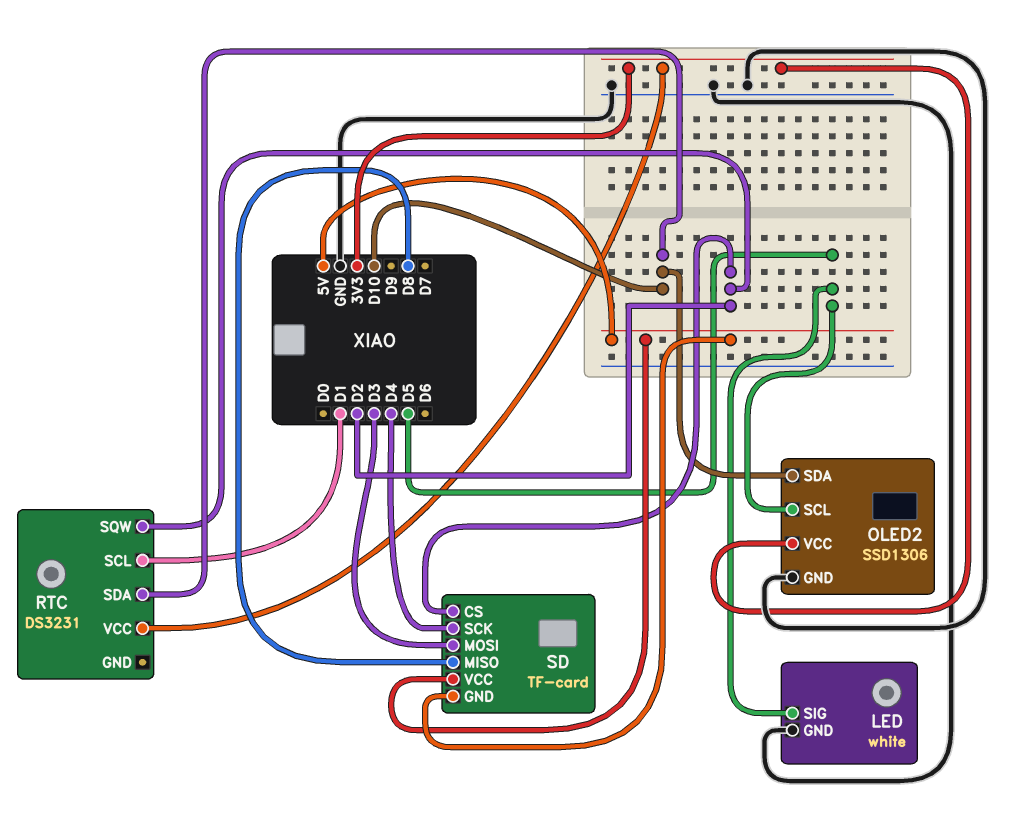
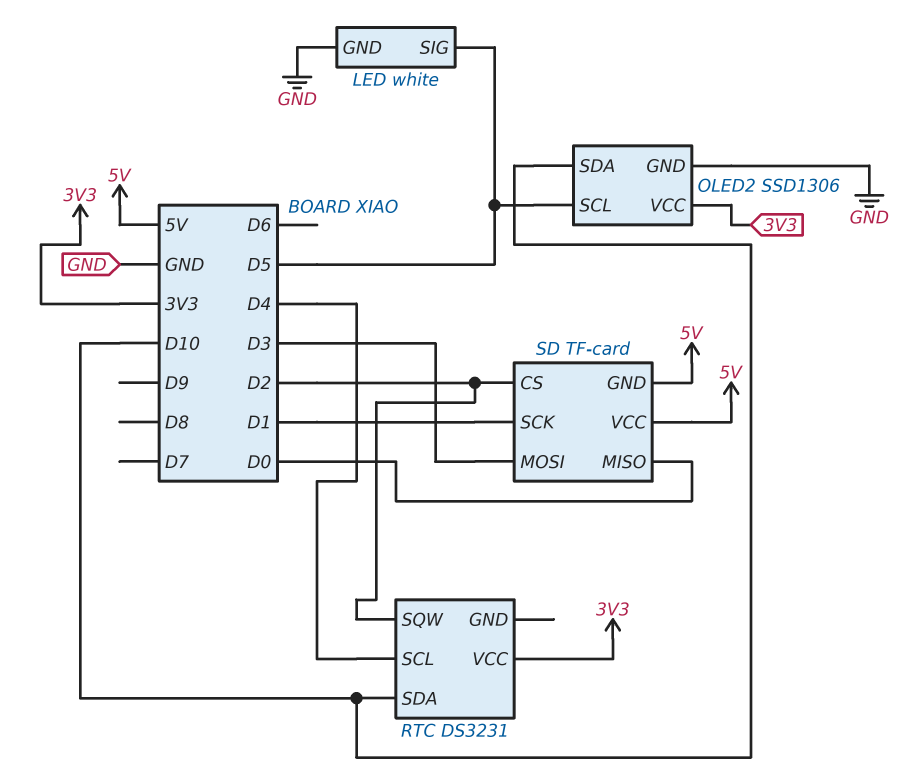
RTC pin SCL: D1 -> D4
SD pin MISO: D8 -> D0
SD pin SCK: D4 -> D1

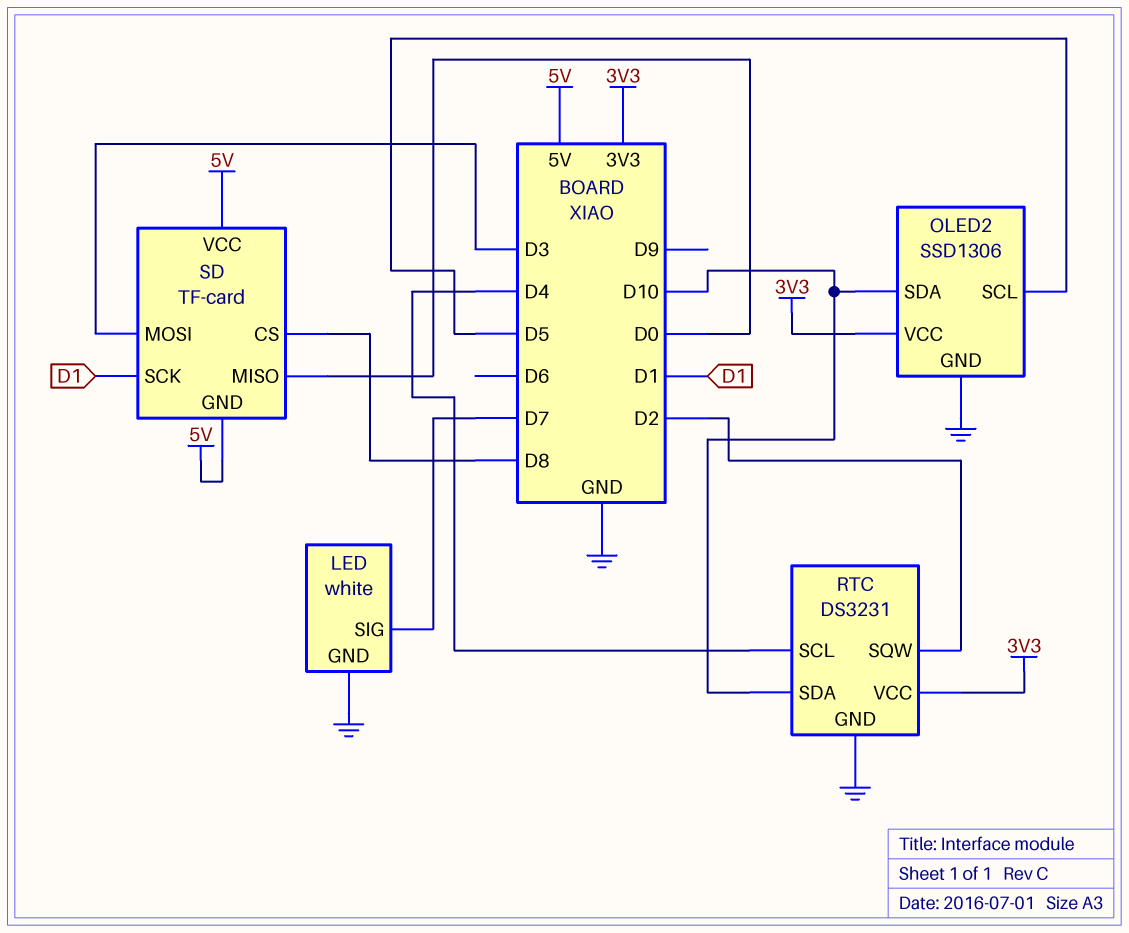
LED pin SIG: D5 -> D7
RTC pin GND: none -> GND
SD pin CS: D2 -> D8

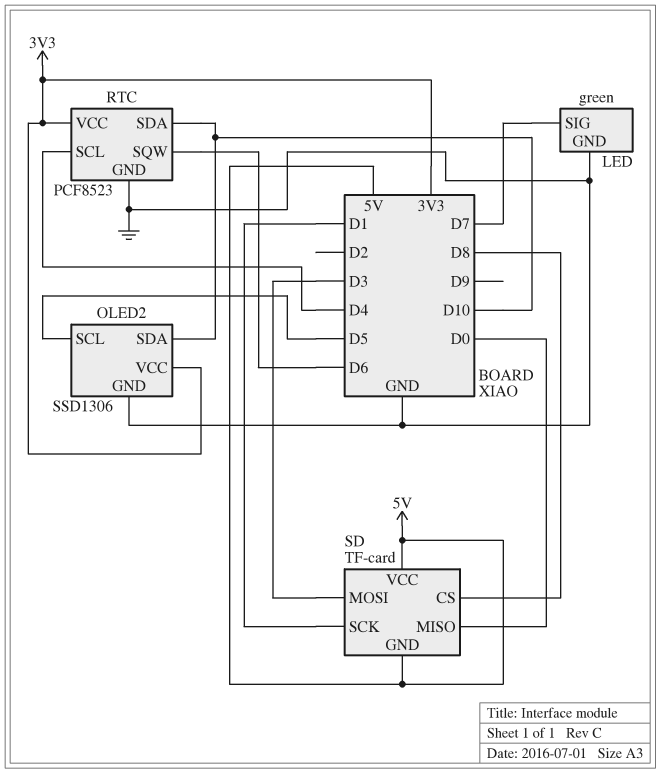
LED: white -> green
RTC: DS3231 -> PCF8523
RTC pin SQW: D2 -> D6

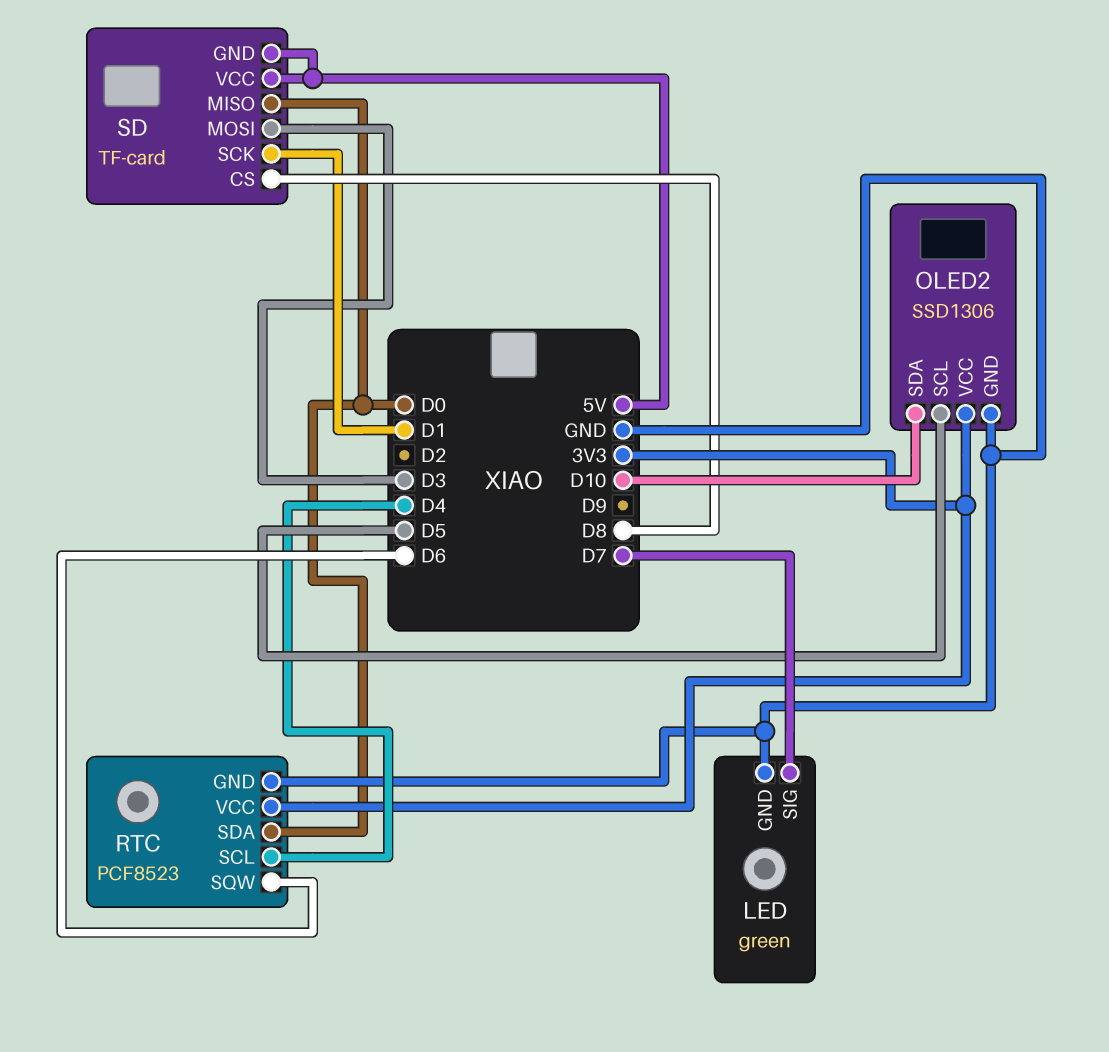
RTC pin SDA: D10 -> D0

